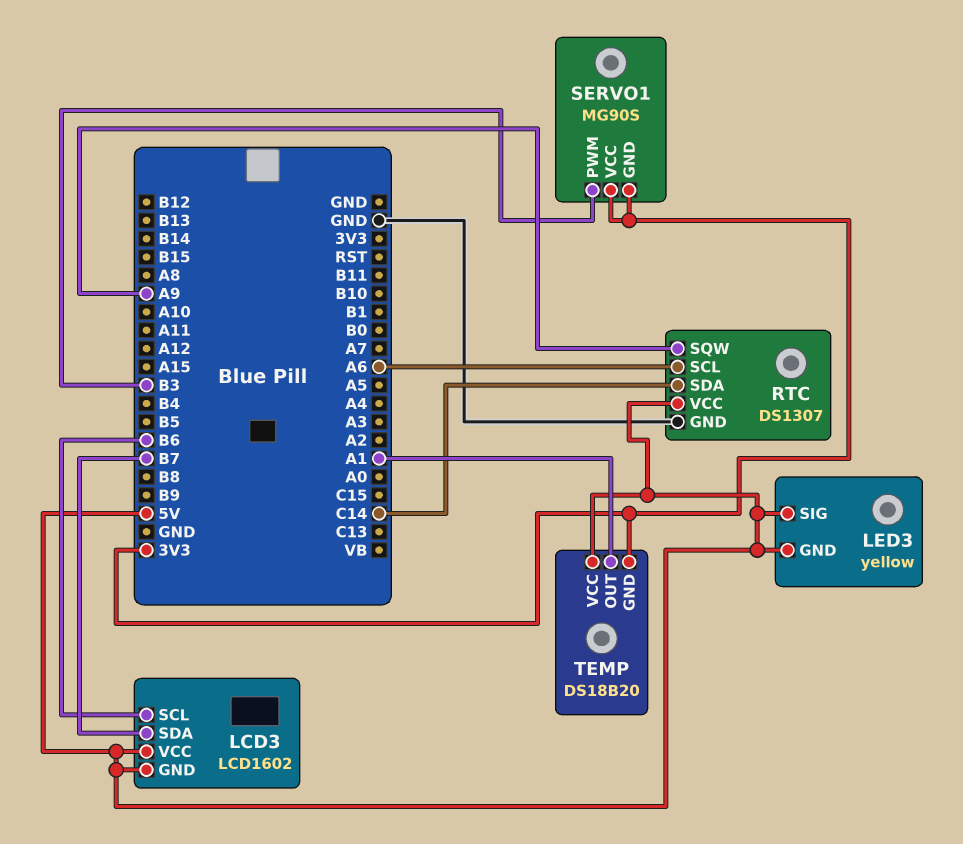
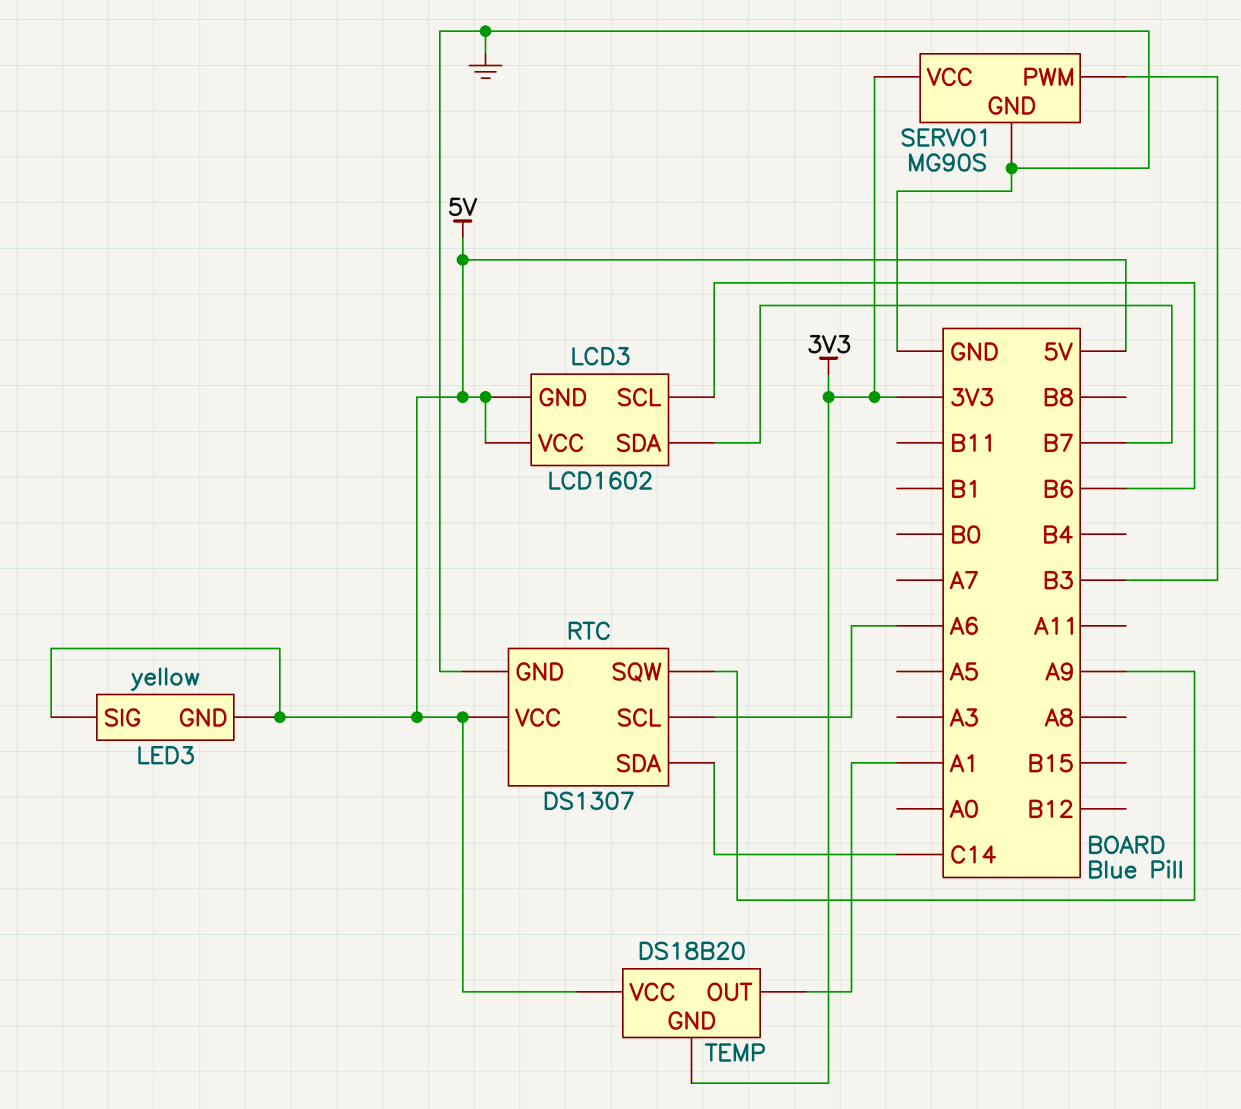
SERVO1 pin GND: 3V3 -> GND

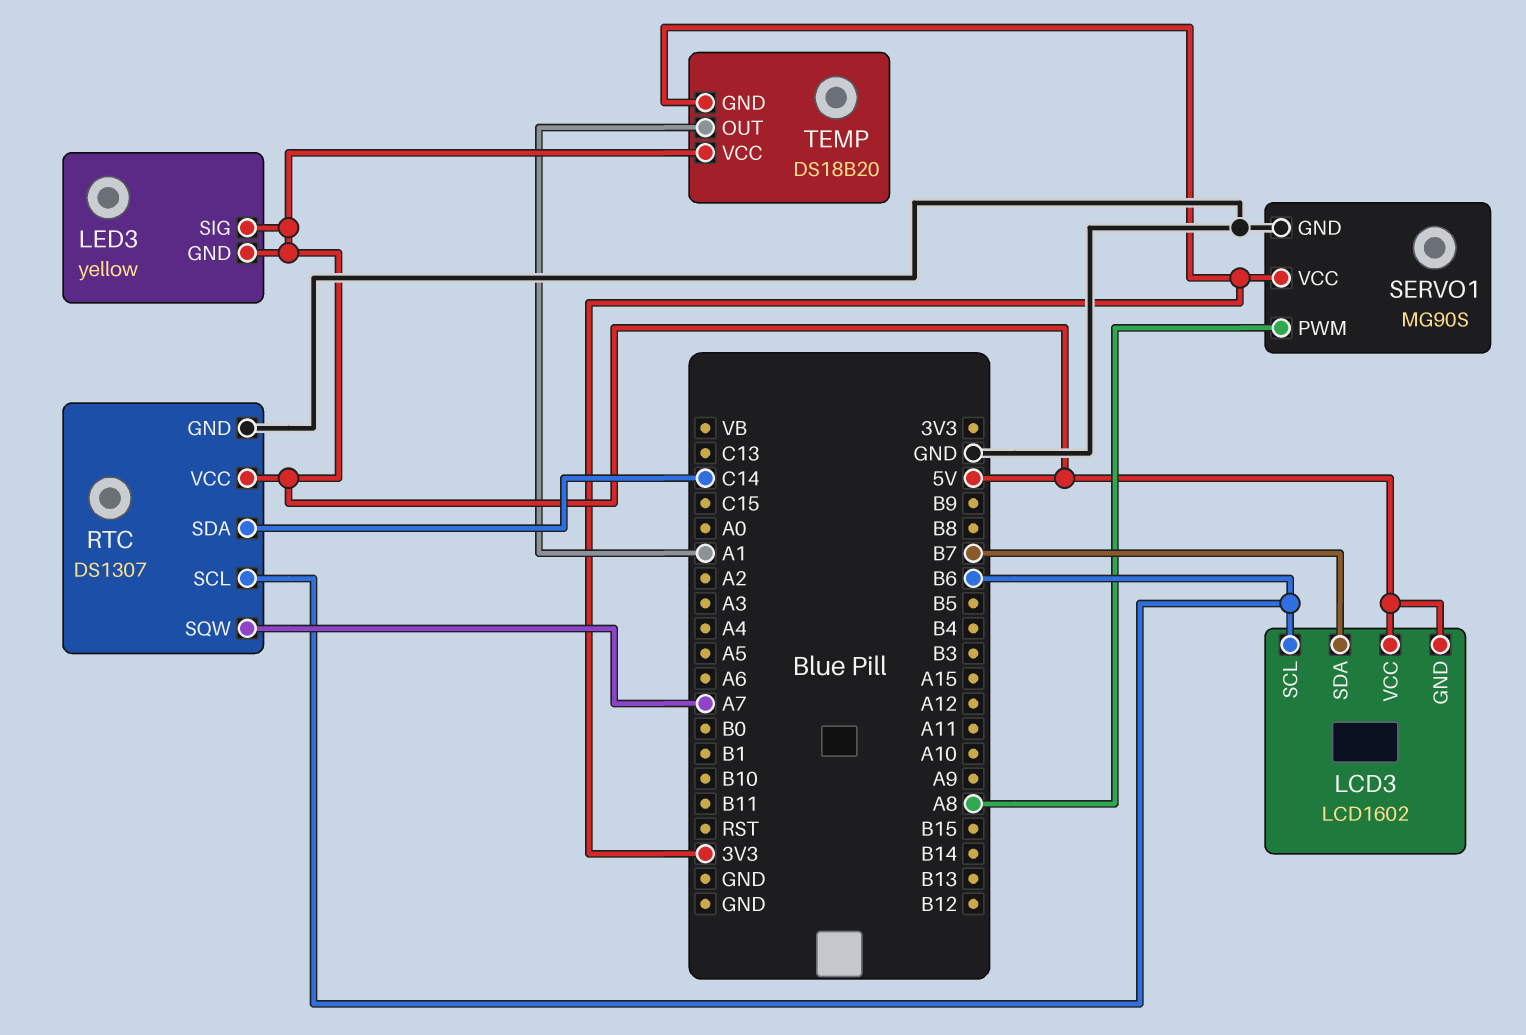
RTC pin SCL: A6 -> B6
RTC pin SQW: A9 -> A7
SERVO1 pin PWM: B3 -> A8

